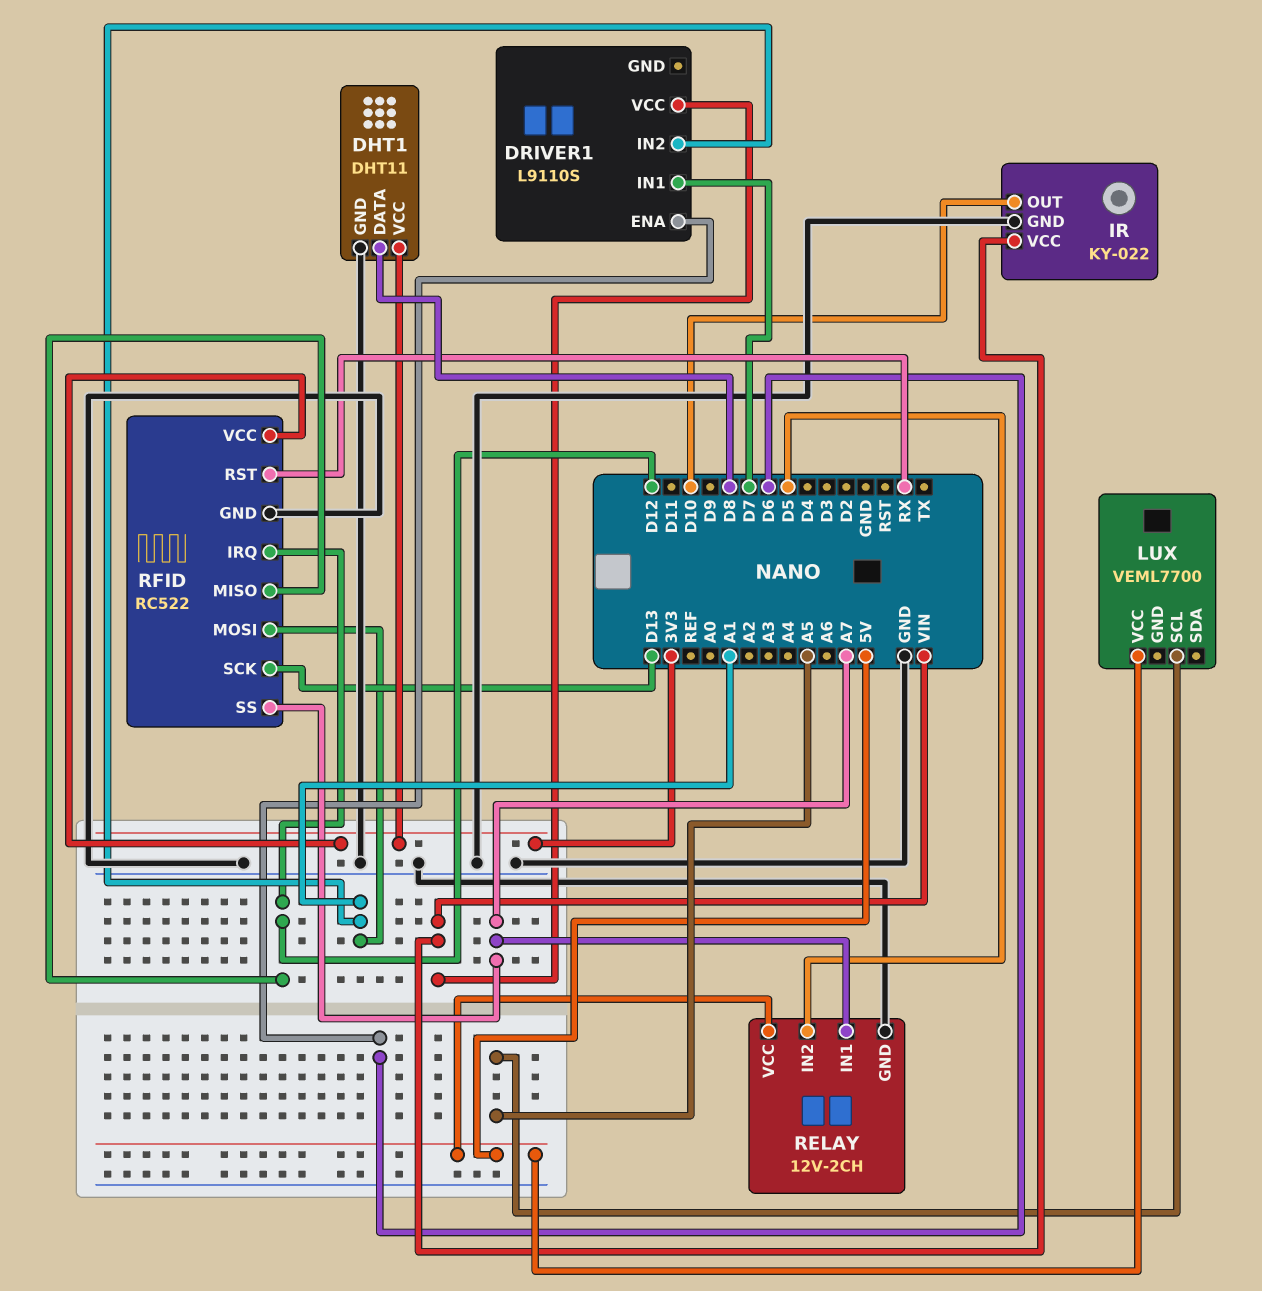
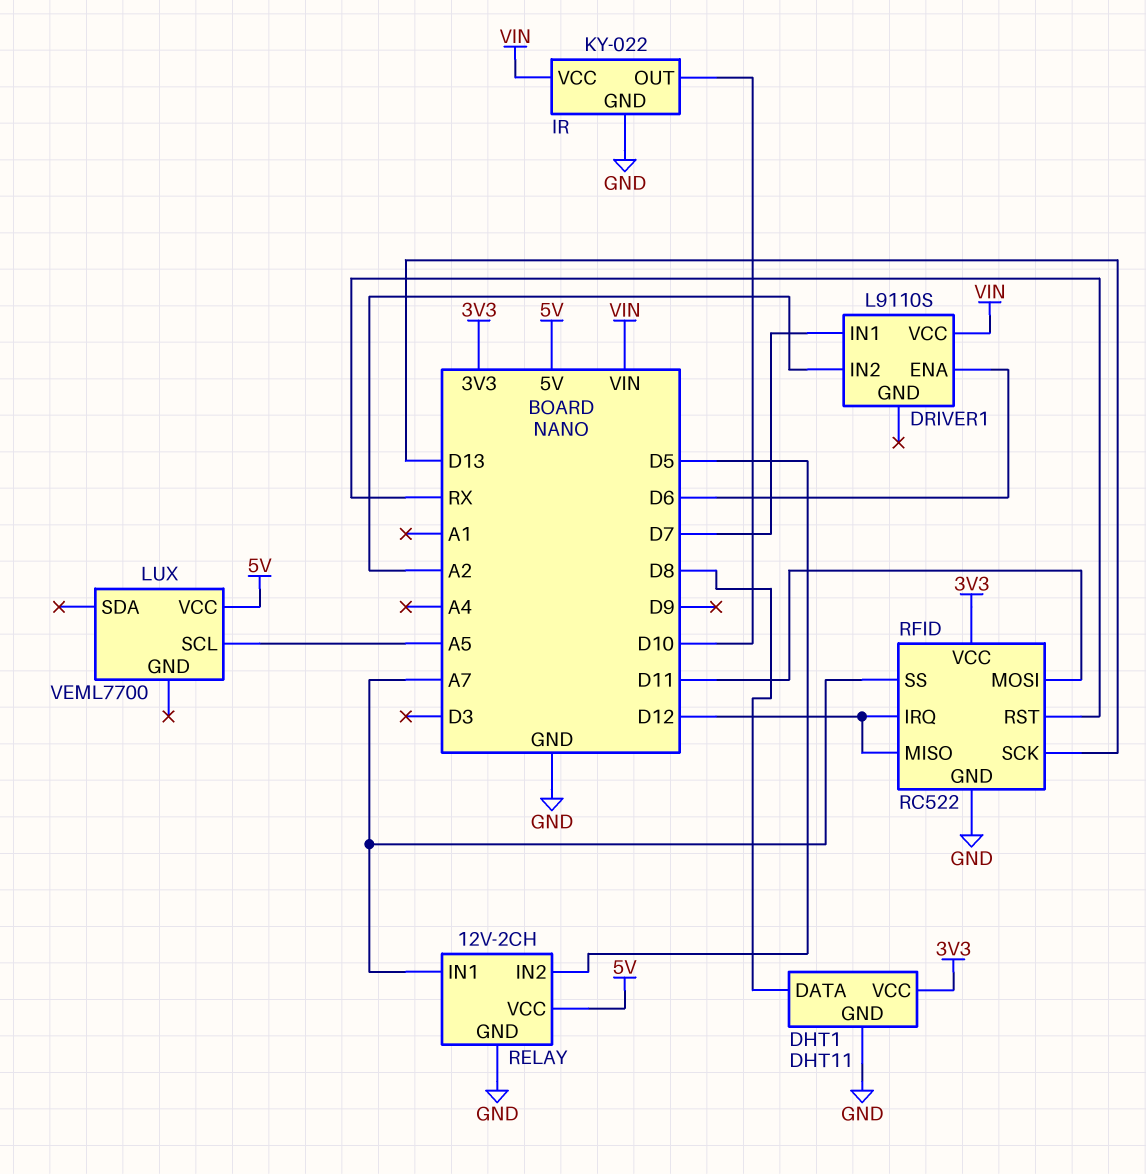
DRIVER1 pin IN2: A1 -> A2
RFID pin MOSI: A1 -> D11

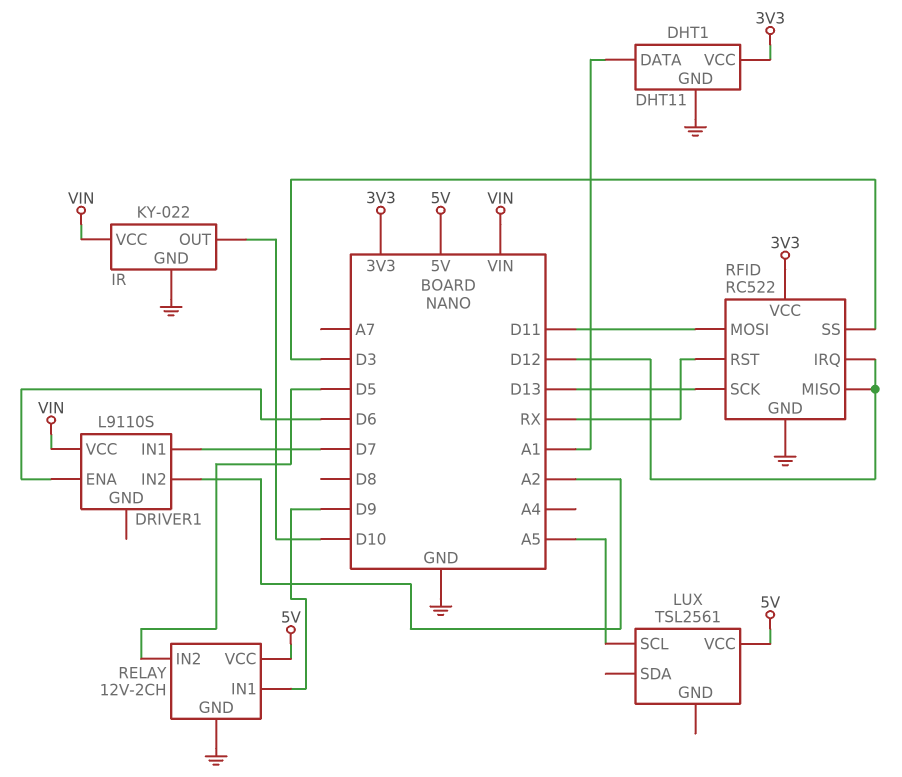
DHT1 pin DATA: D8 -> A1
LUX: VEML7700 -> TSL2561
RELAY pin IN1: A7 -> D9
RFID pin SS: A7 -> D3

